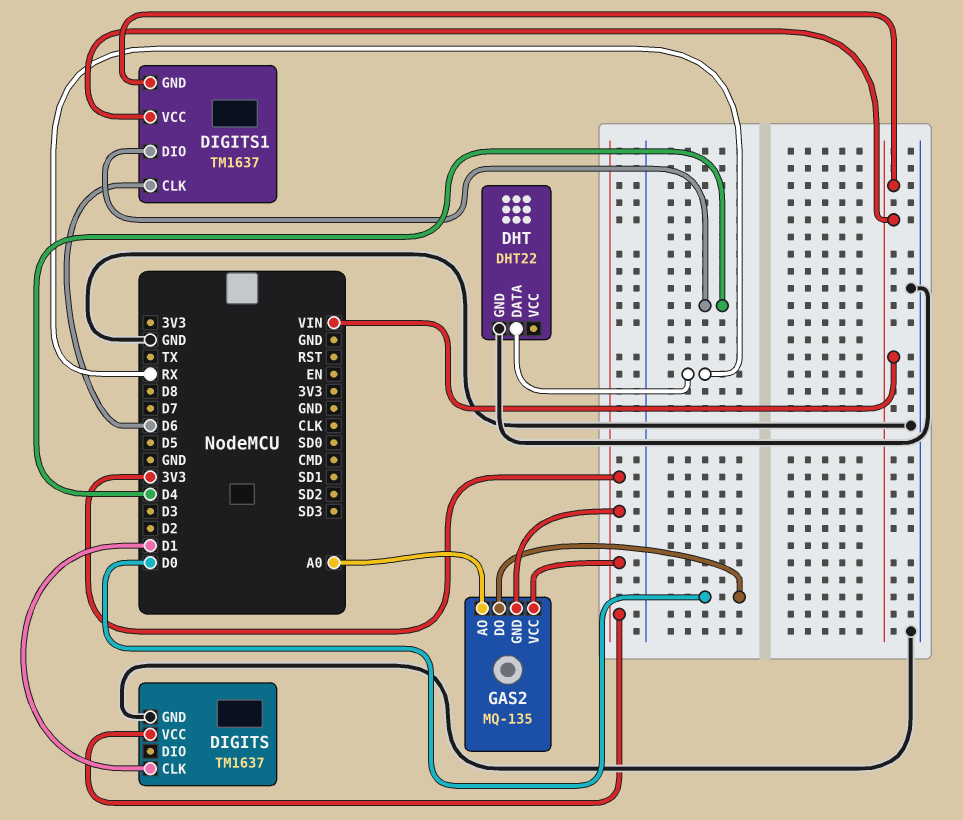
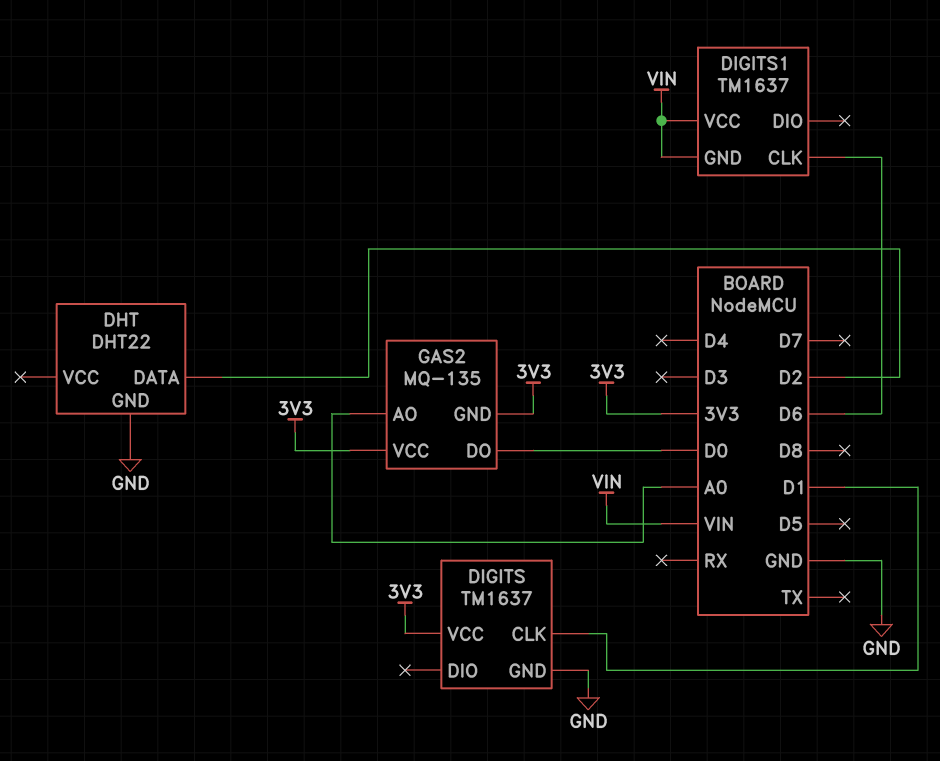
DHT pin DATA: RX -> D2
DIGITS1 pin DIO: D4 -> none

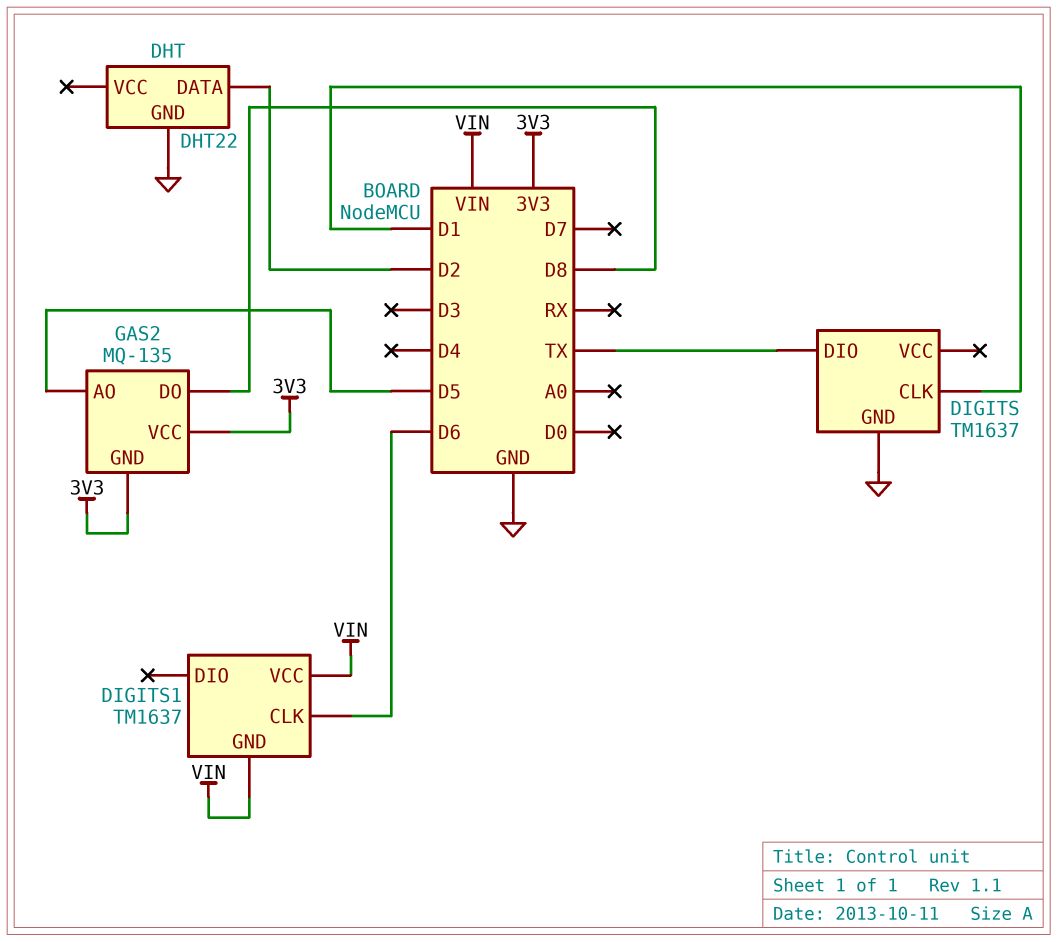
DIGITS pin DIO: none -> TX
DIGITS pin VCC: 3V3 -> none
GAS2 pin AO: A0 -> D5
GAS2 pin DO: D0 -> D8

